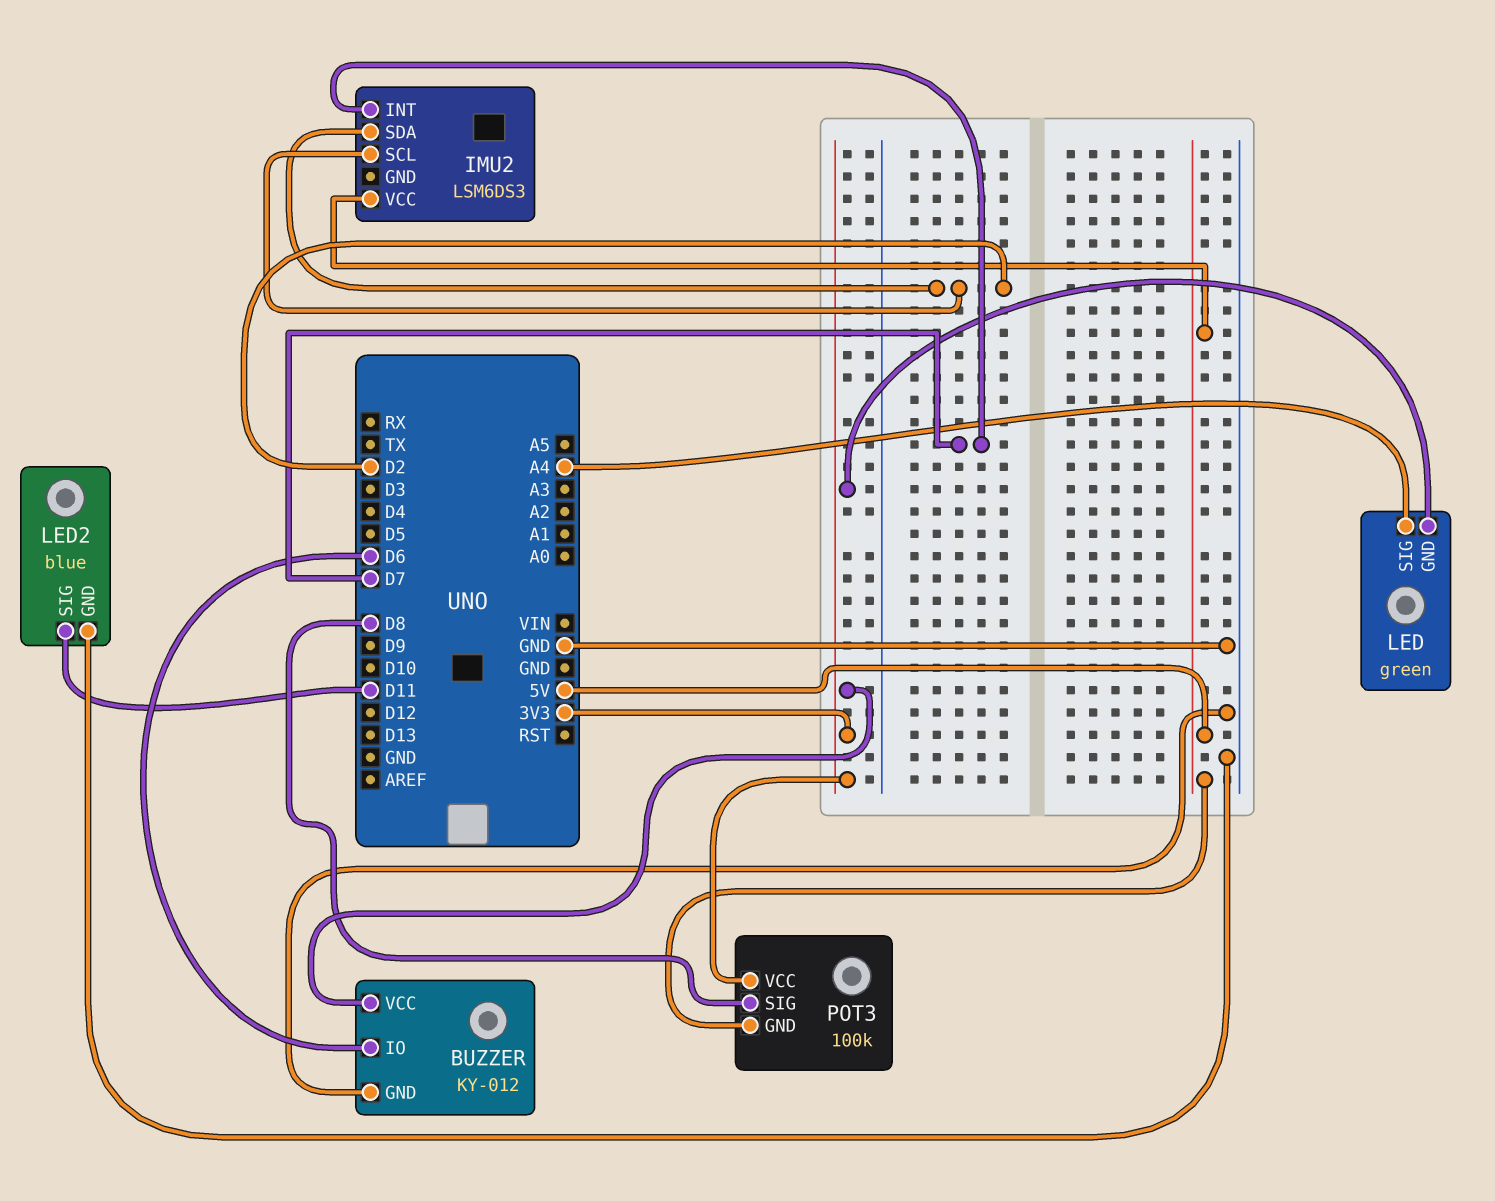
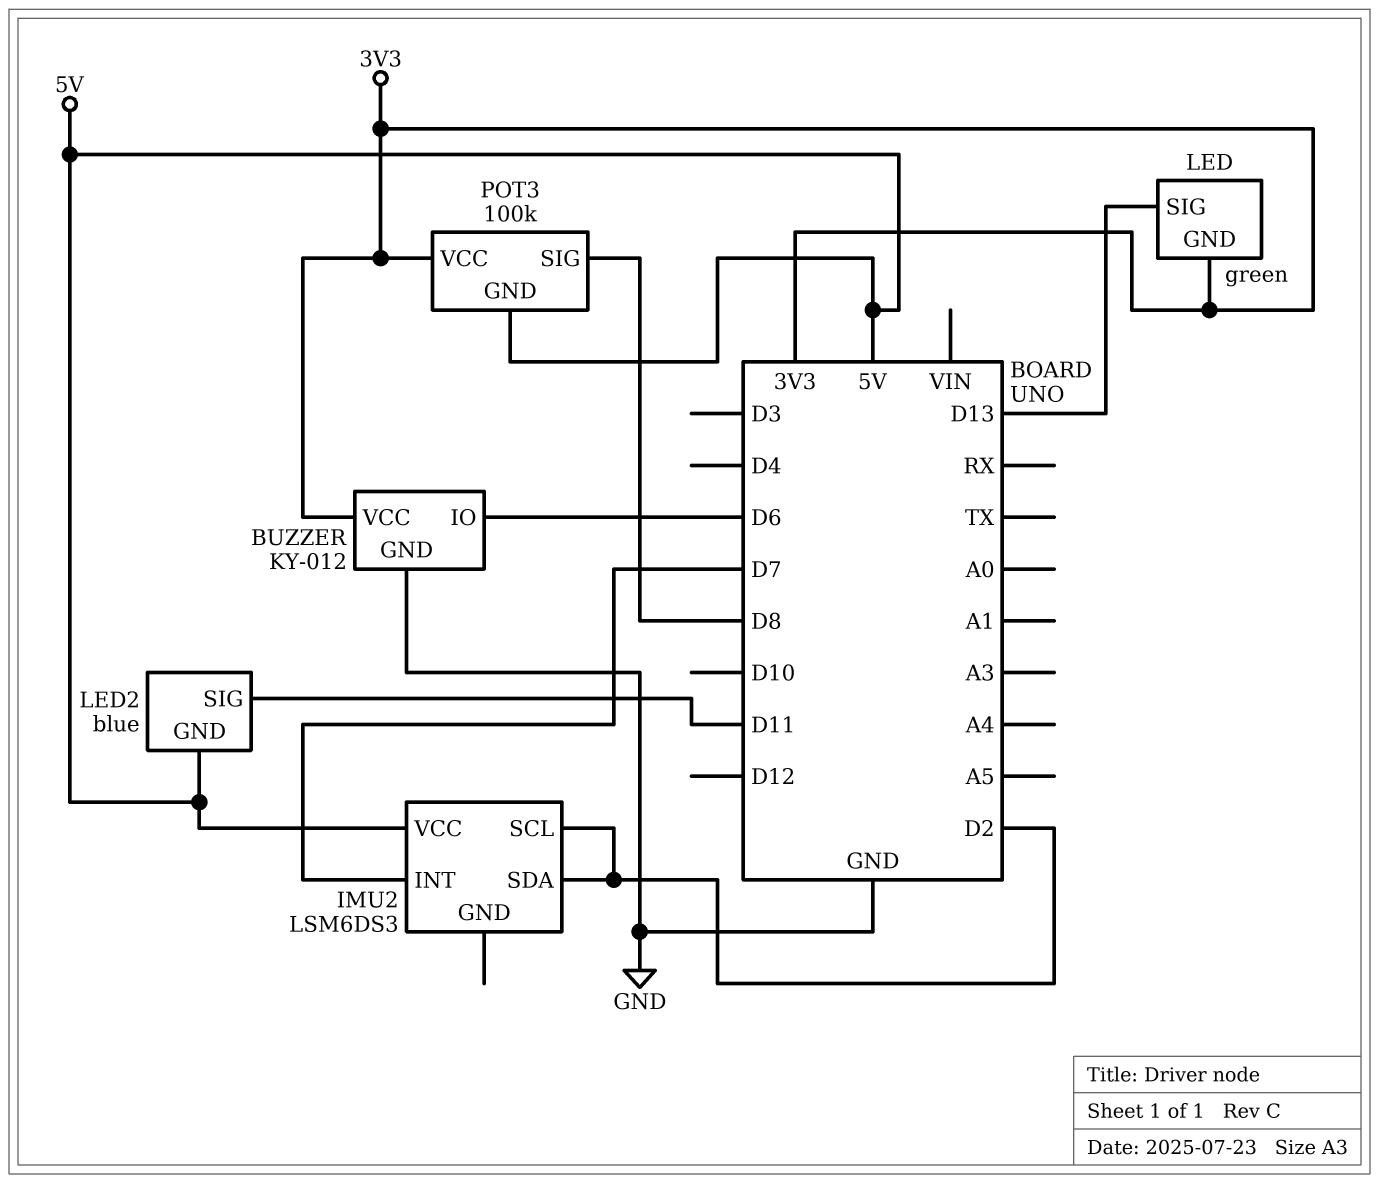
LED pin SIG: A4 -> D13
LED2 pin GND: GND -> 5V

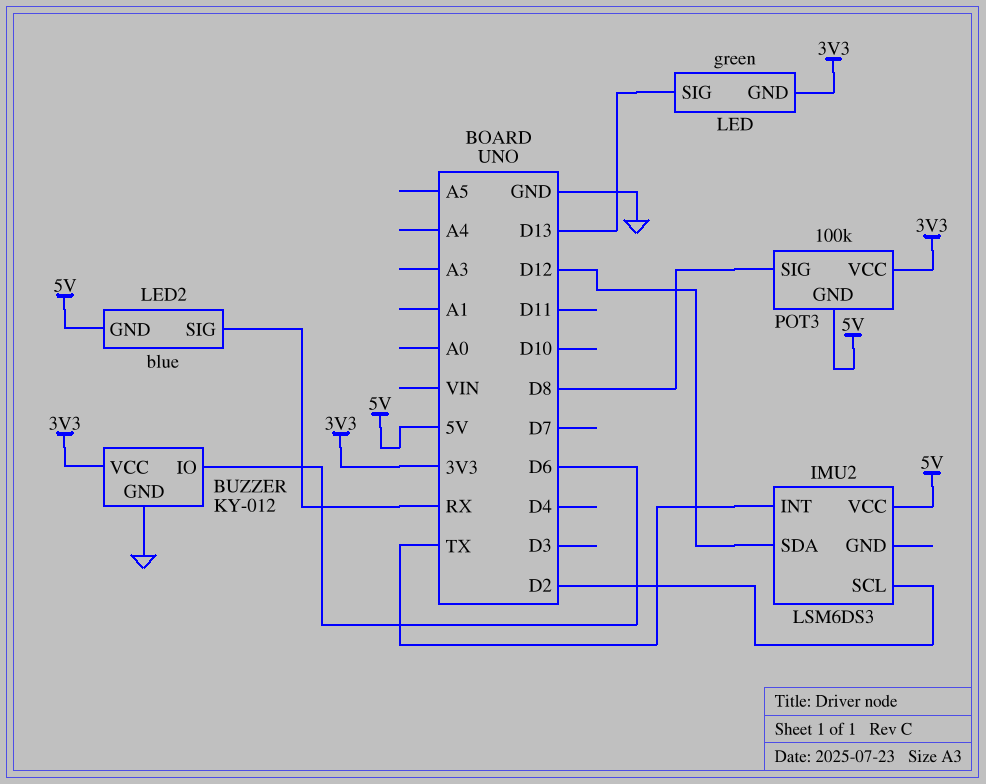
IMU2 pin INT: D7 -> TX
IMU2 pin SDA: D2 -> D12
LED2 pin SIG: D11 -> RX

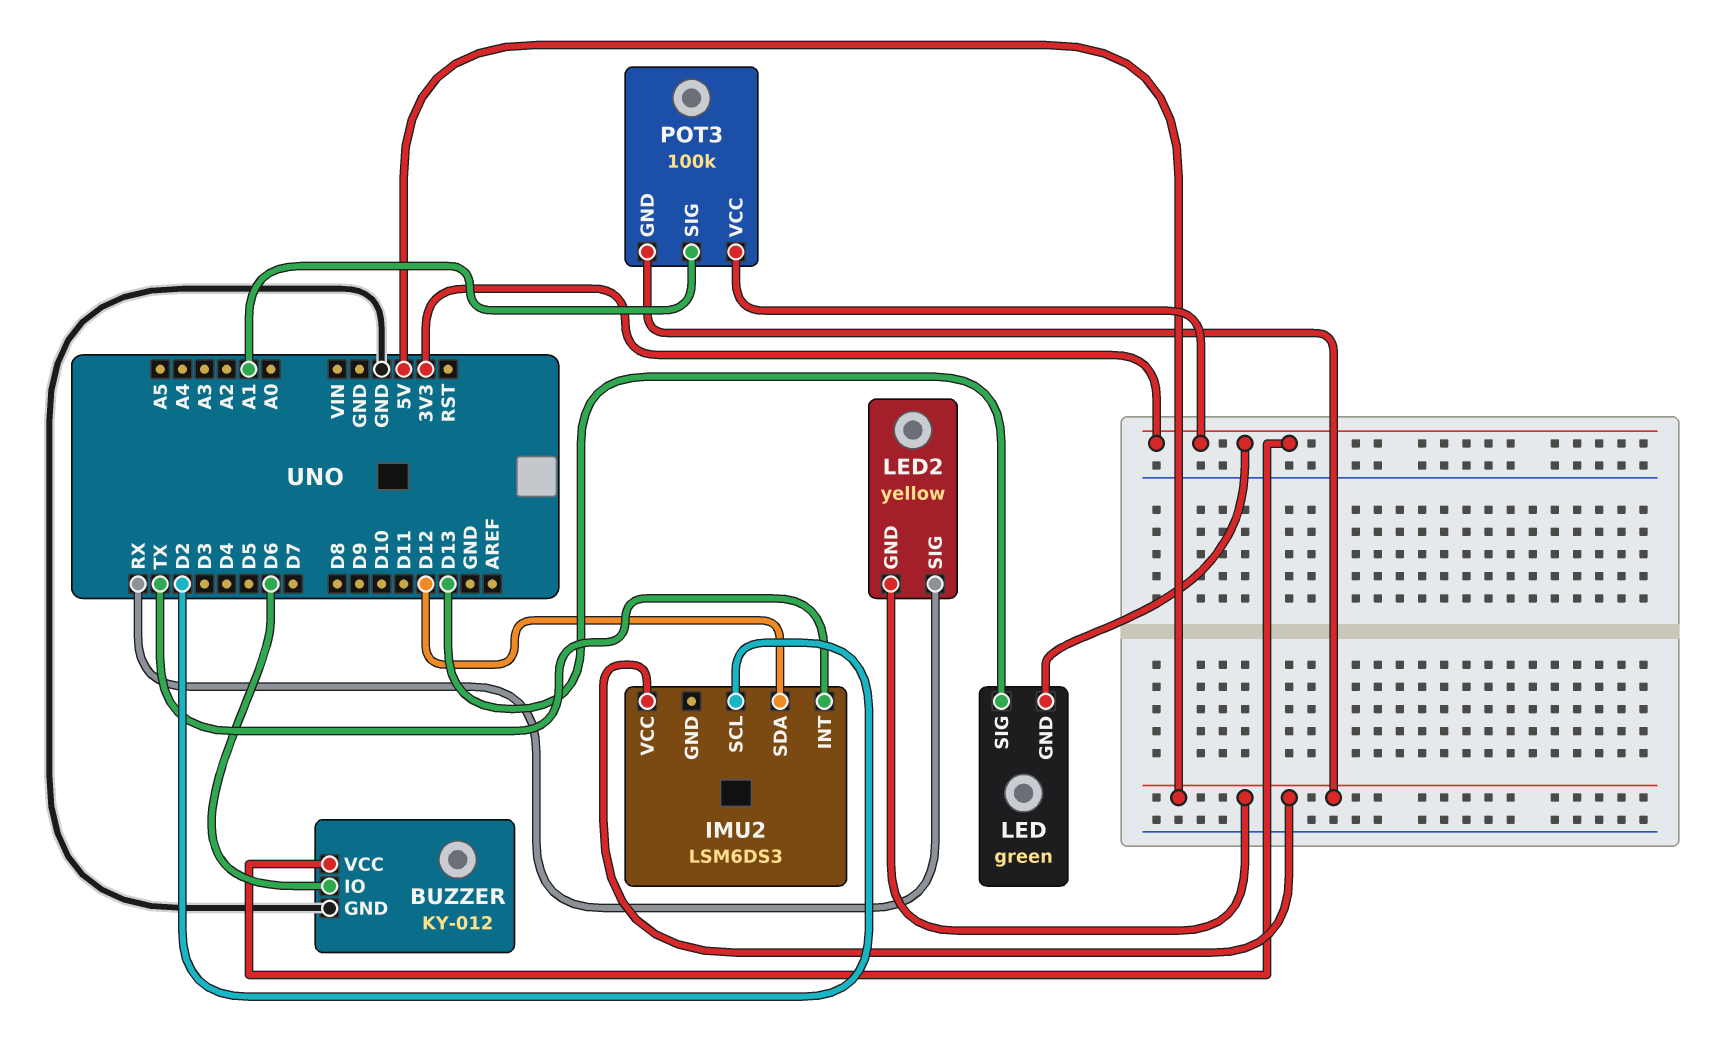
LED2: blue -> yellow
POT3 pin SIG: D8 -> A1

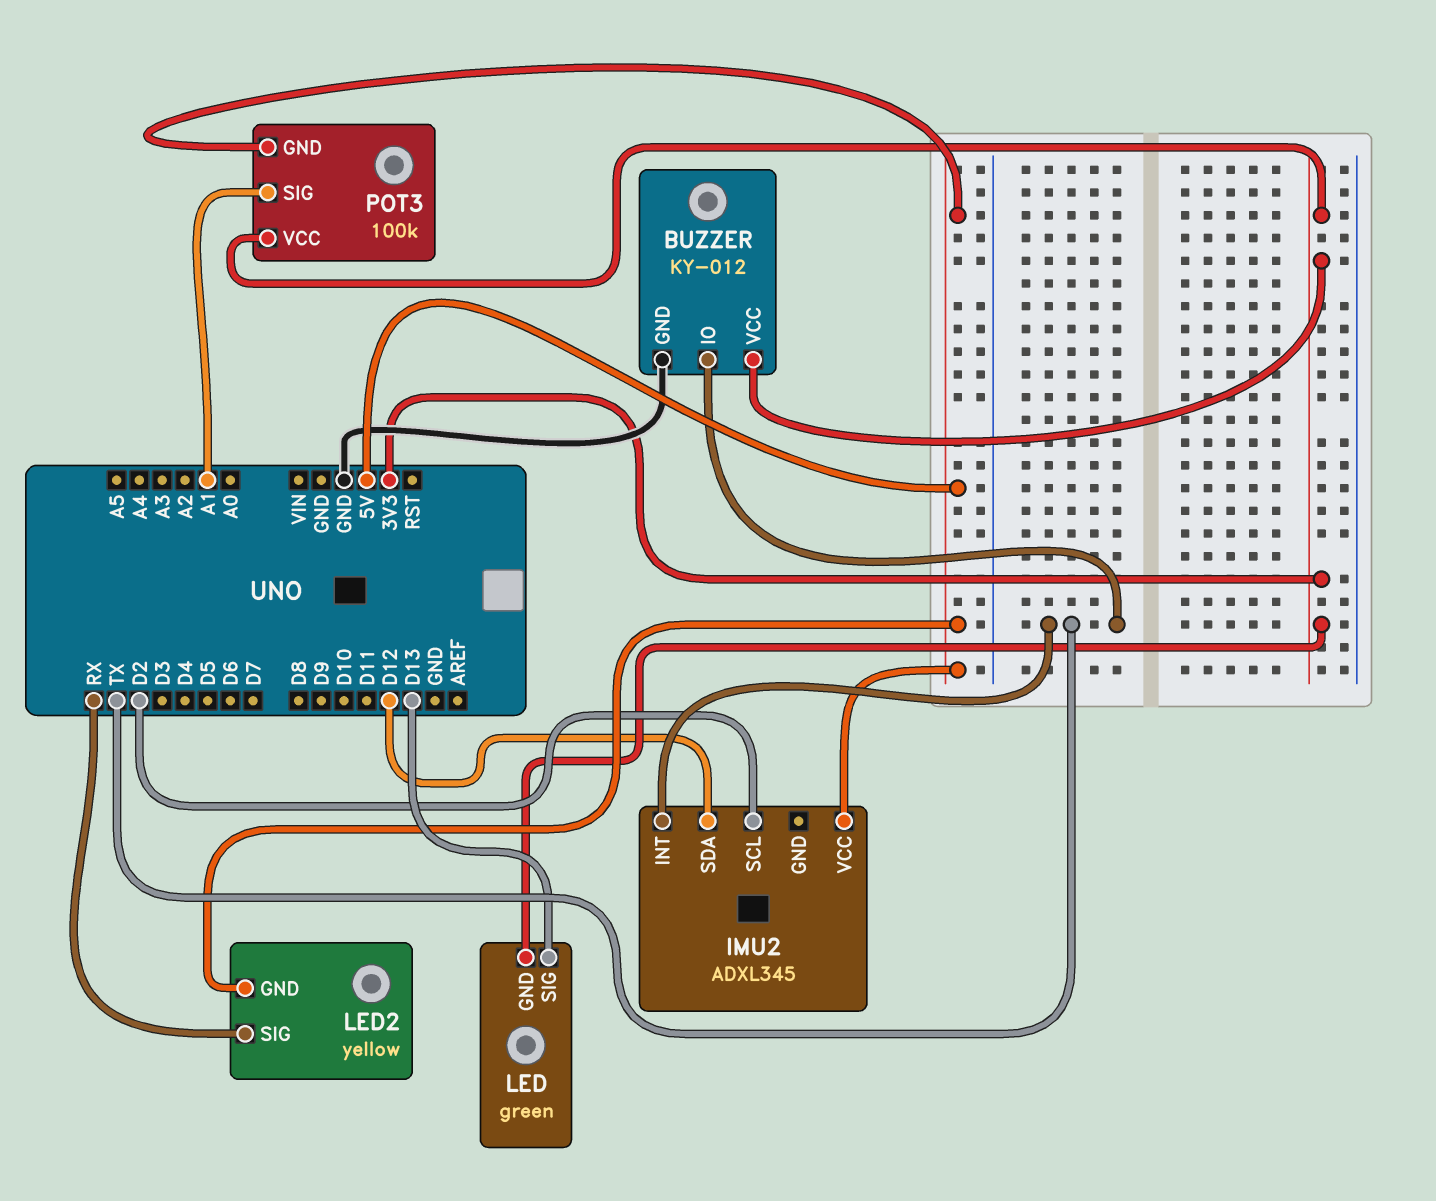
BUZZER pin IO: D6 -> TX
IMU2: LSM6DS3 -> ADXL345

